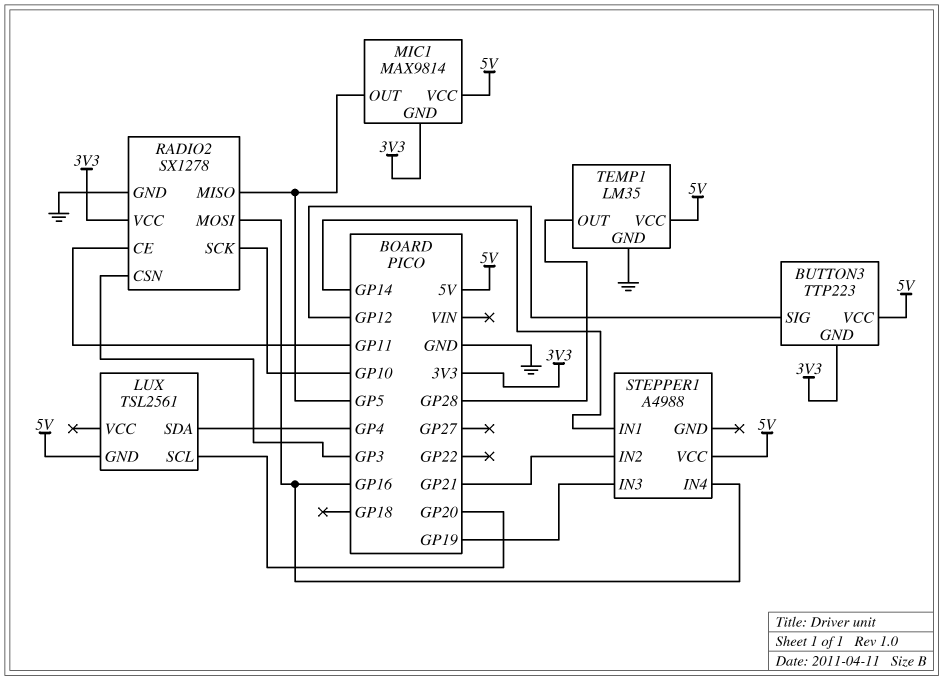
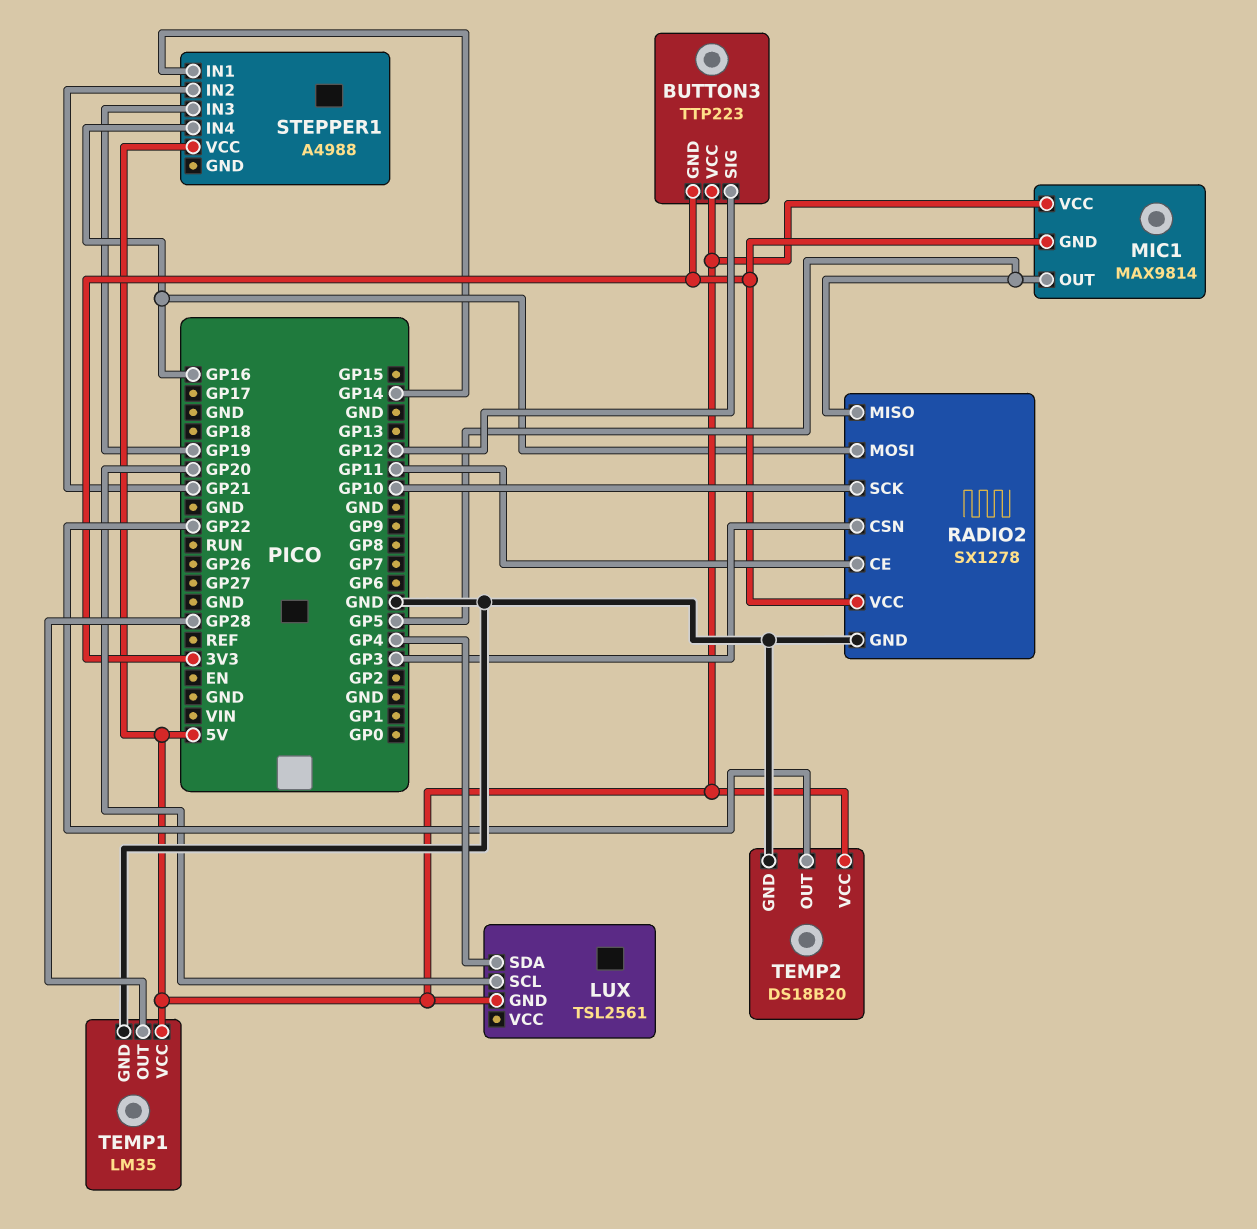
TEMP2: none -> DS18B20
TEMP2 pin GND: none -> GND
TEMP2 pin OUT: none -> GP22
TEMP2 pin VCC: none -> 5V

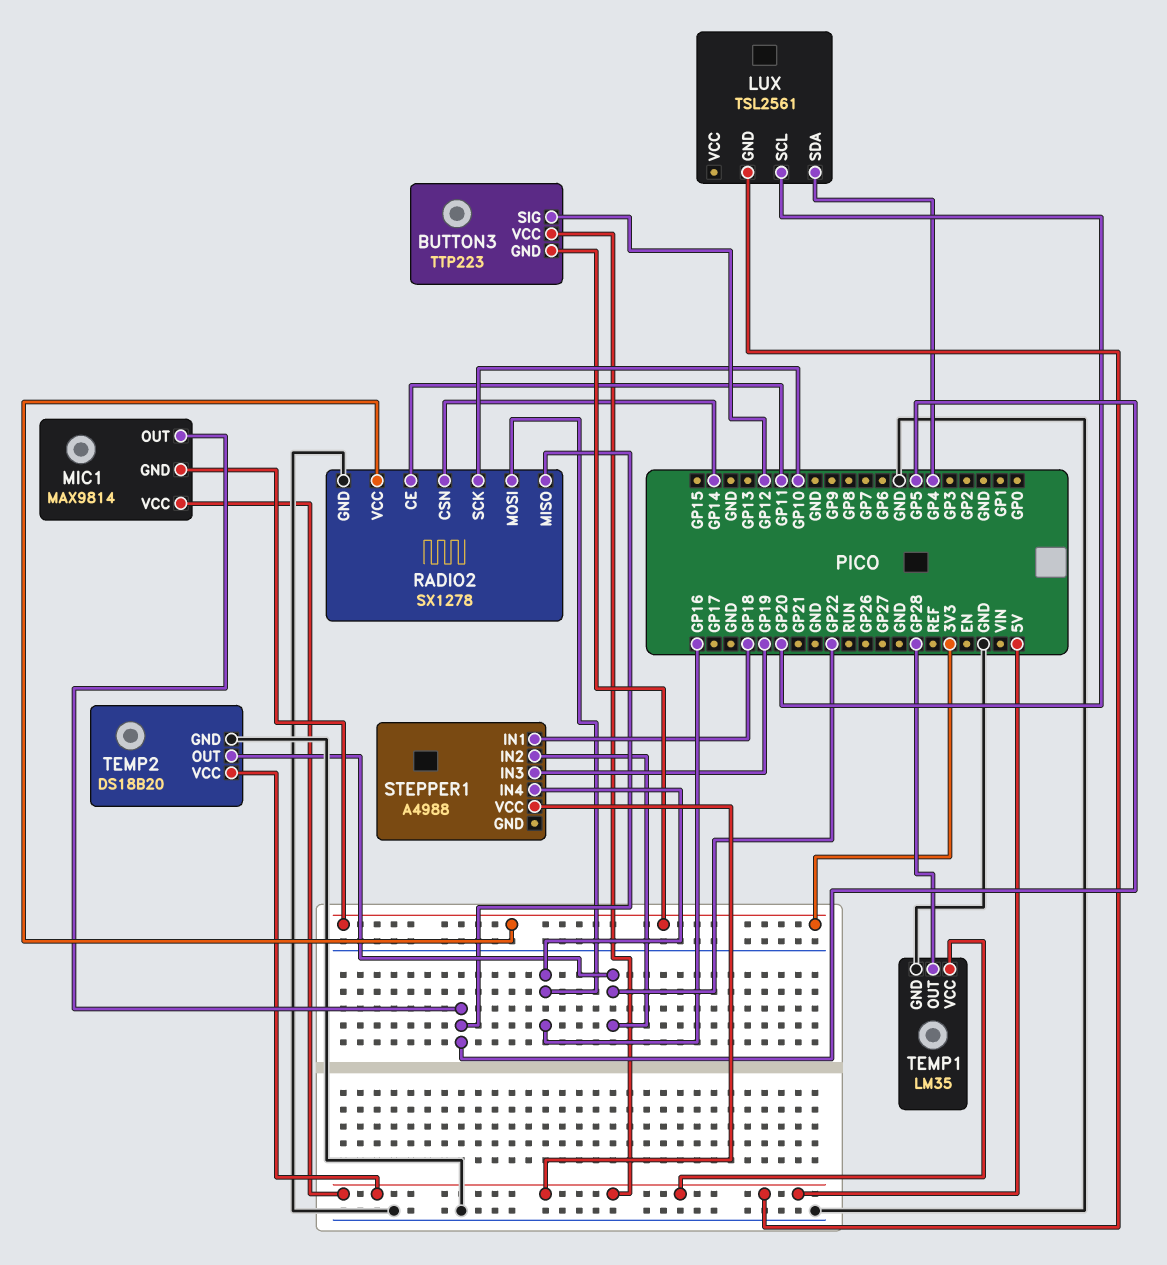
RADIO2 pin CSN: GP3 -> GP14
STEPPER1 pin IN1: GP14 -> GP18
STEPPER1 pin IN2: GP21 -> GP22

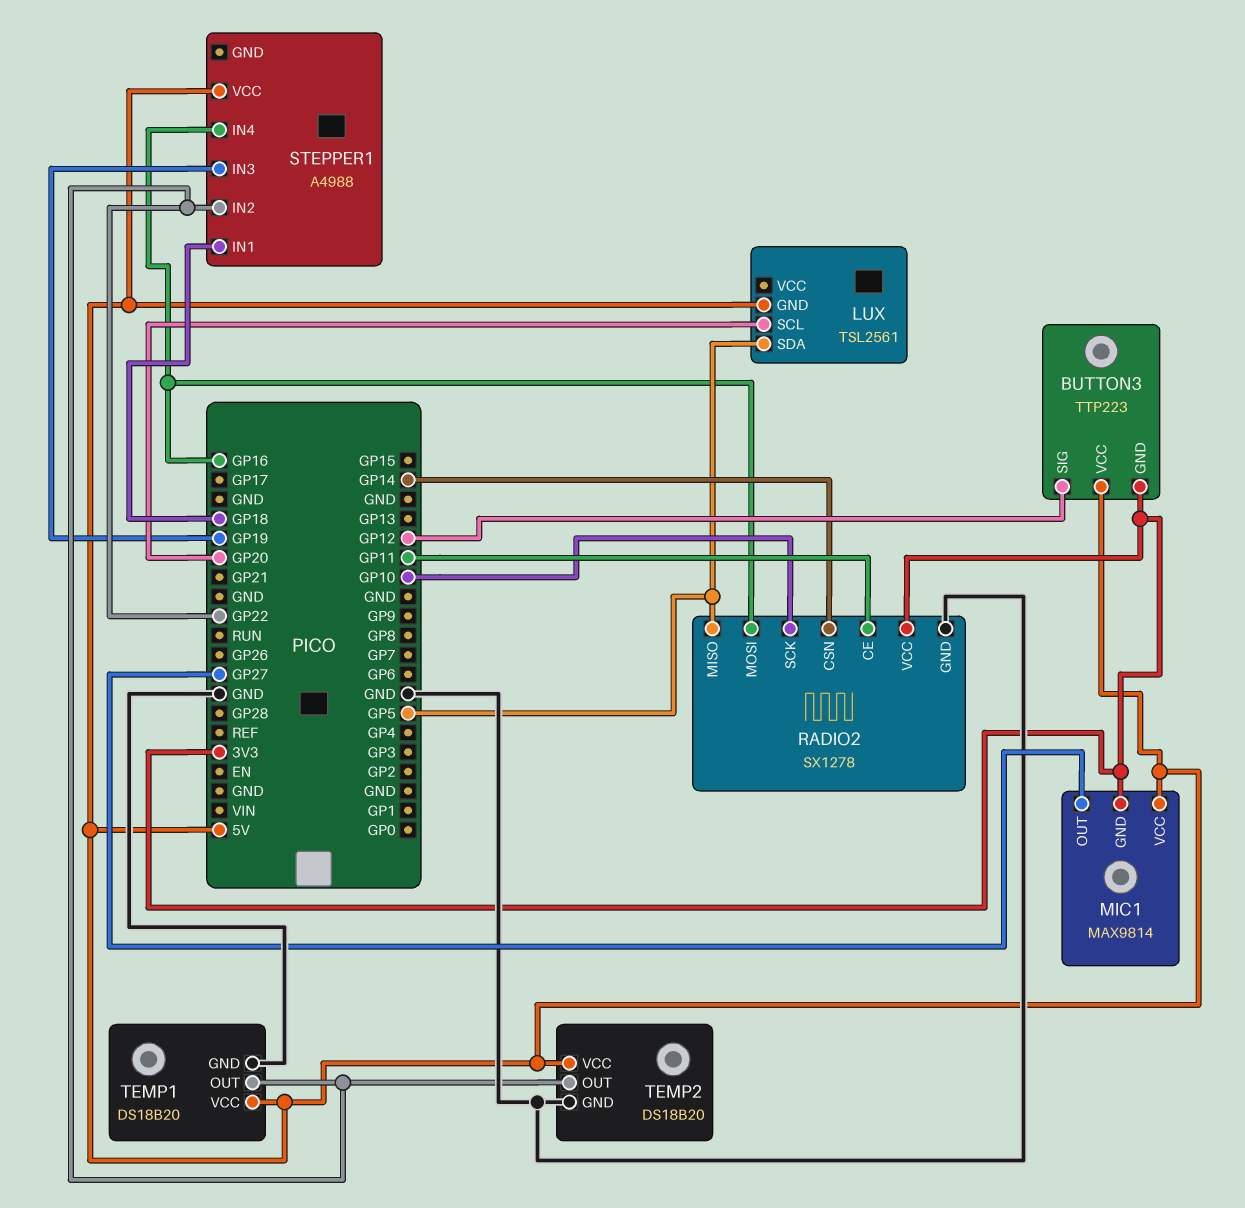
LUX pin SDA: GP4 -> GP5
MIC1 pin OUT: GP5 -> GP27
TEMP1: LM35 -> DS18B20
TEMP1 pin OUT: GP28 -> GP22

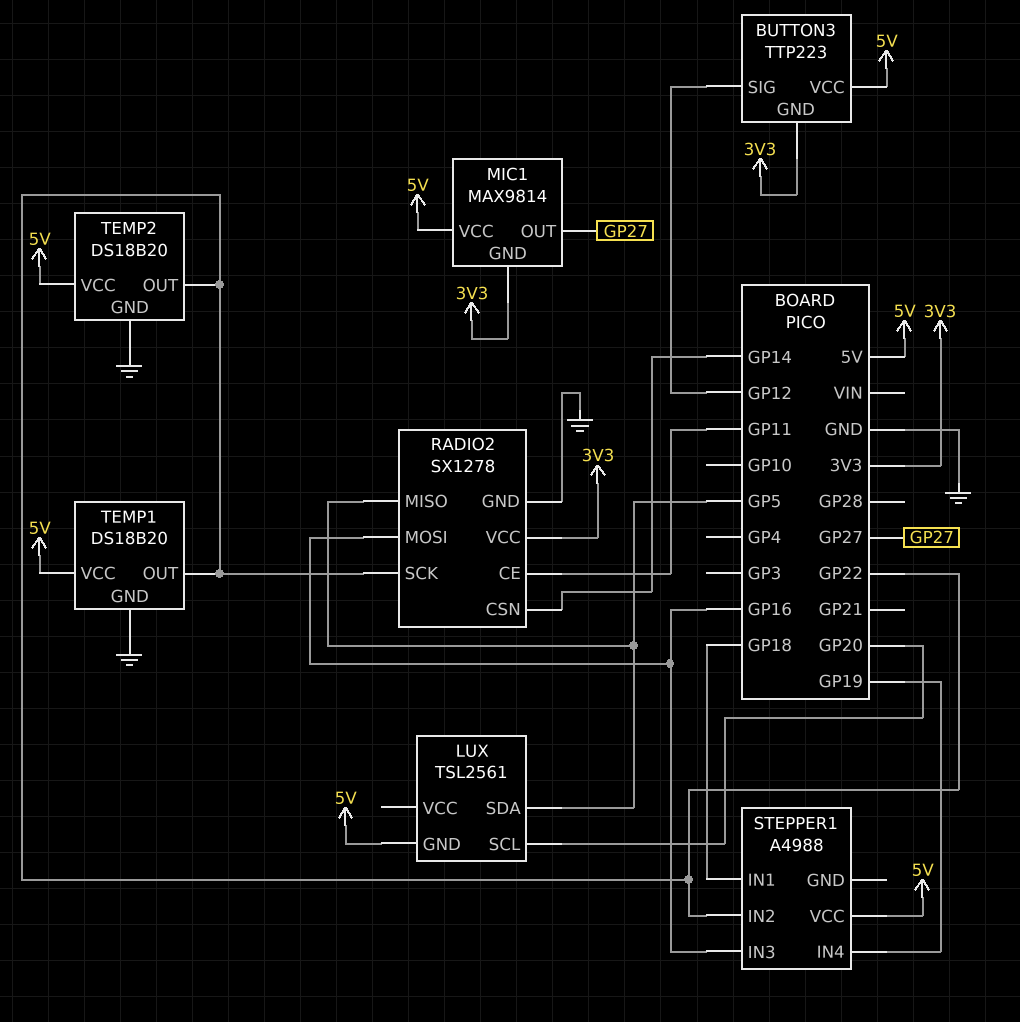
RADIO2 pin SCK: GP10 -> GP22
STEPPER1 pin IN3: GP19 -> GP16
STEPPER1 pin IN4: GP16 -> GP19

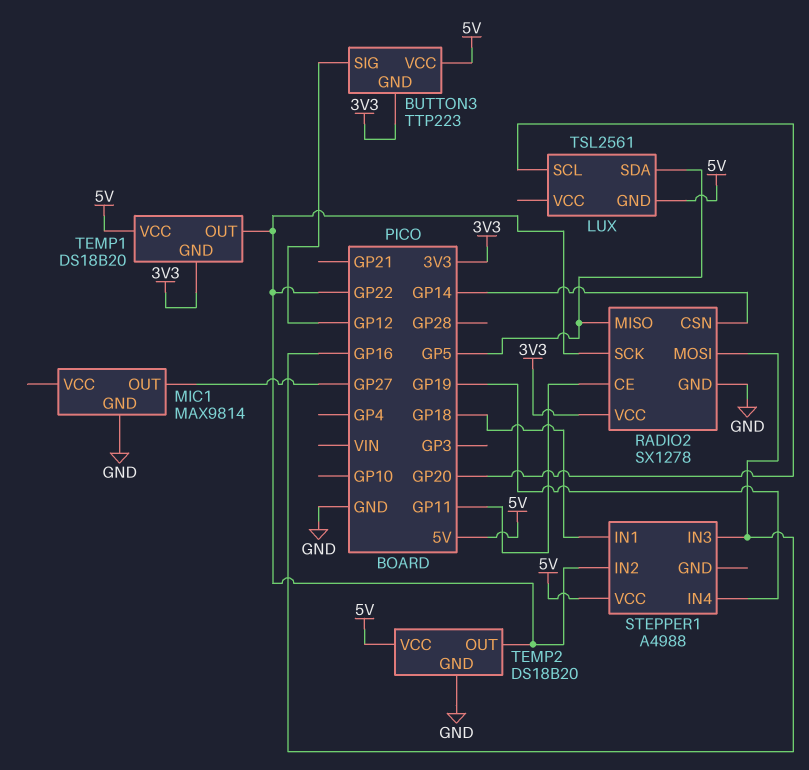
MIC1 pin GND: 3V3 -> GND
MIC1 pin VCC: 5V -> none
TEMP1 pin GND: GND -> 3V3

